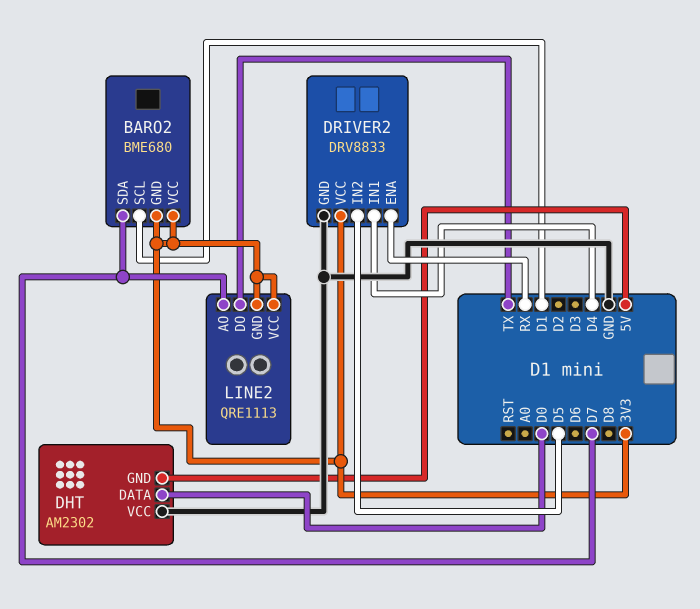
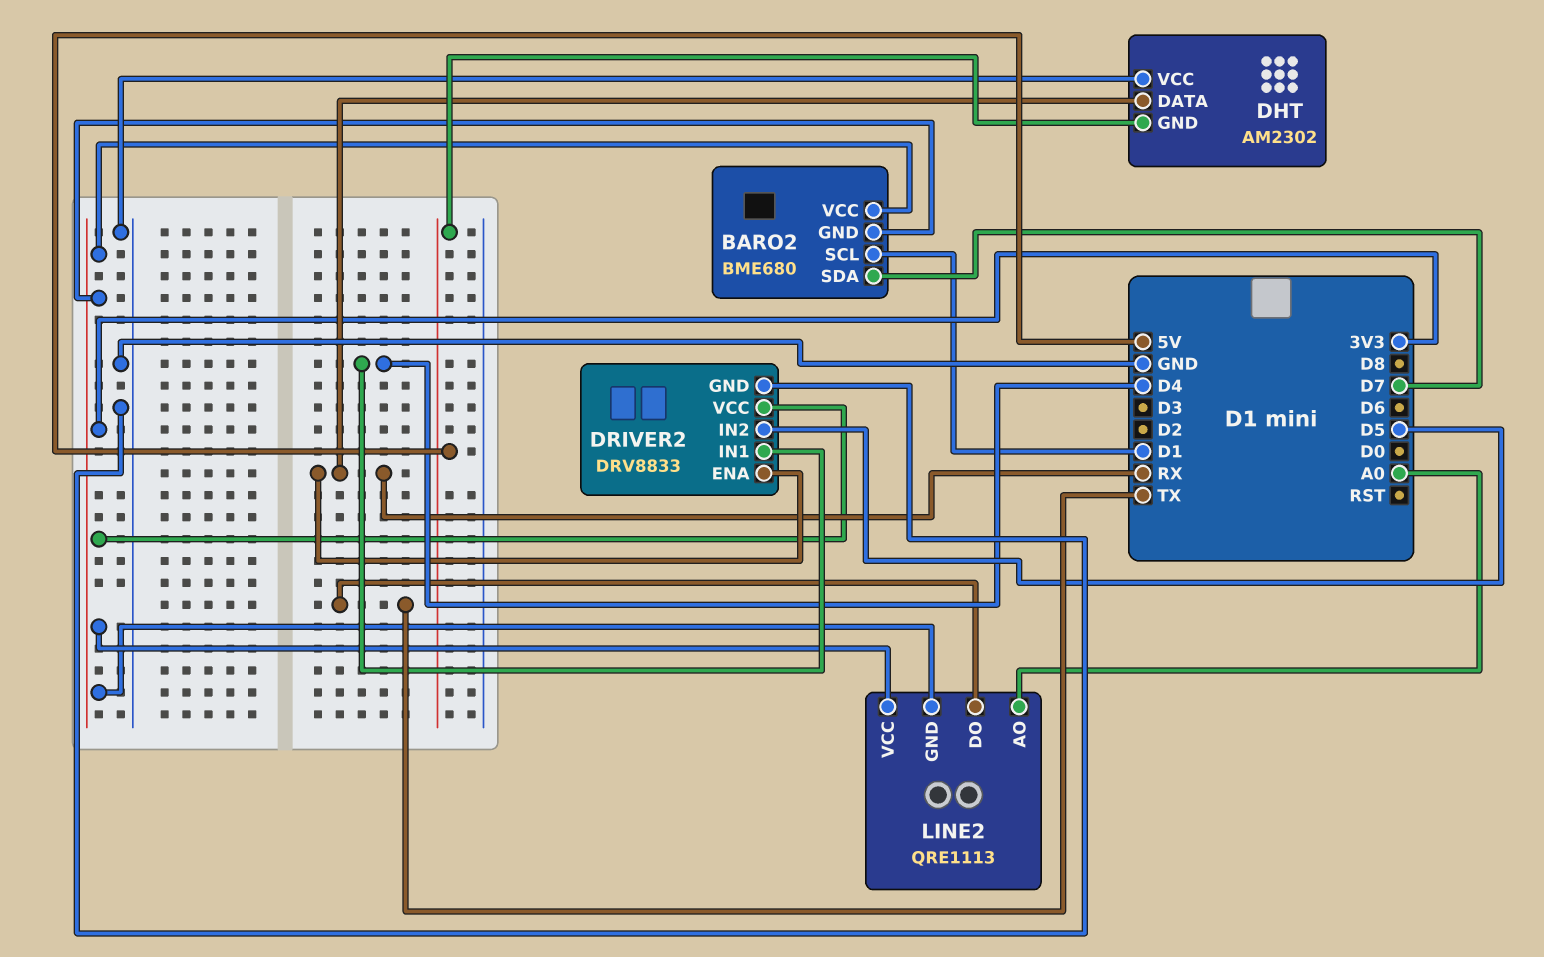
DHT pin DATA: D0 -> RX
LINE2 pin AO: D7 -> A0

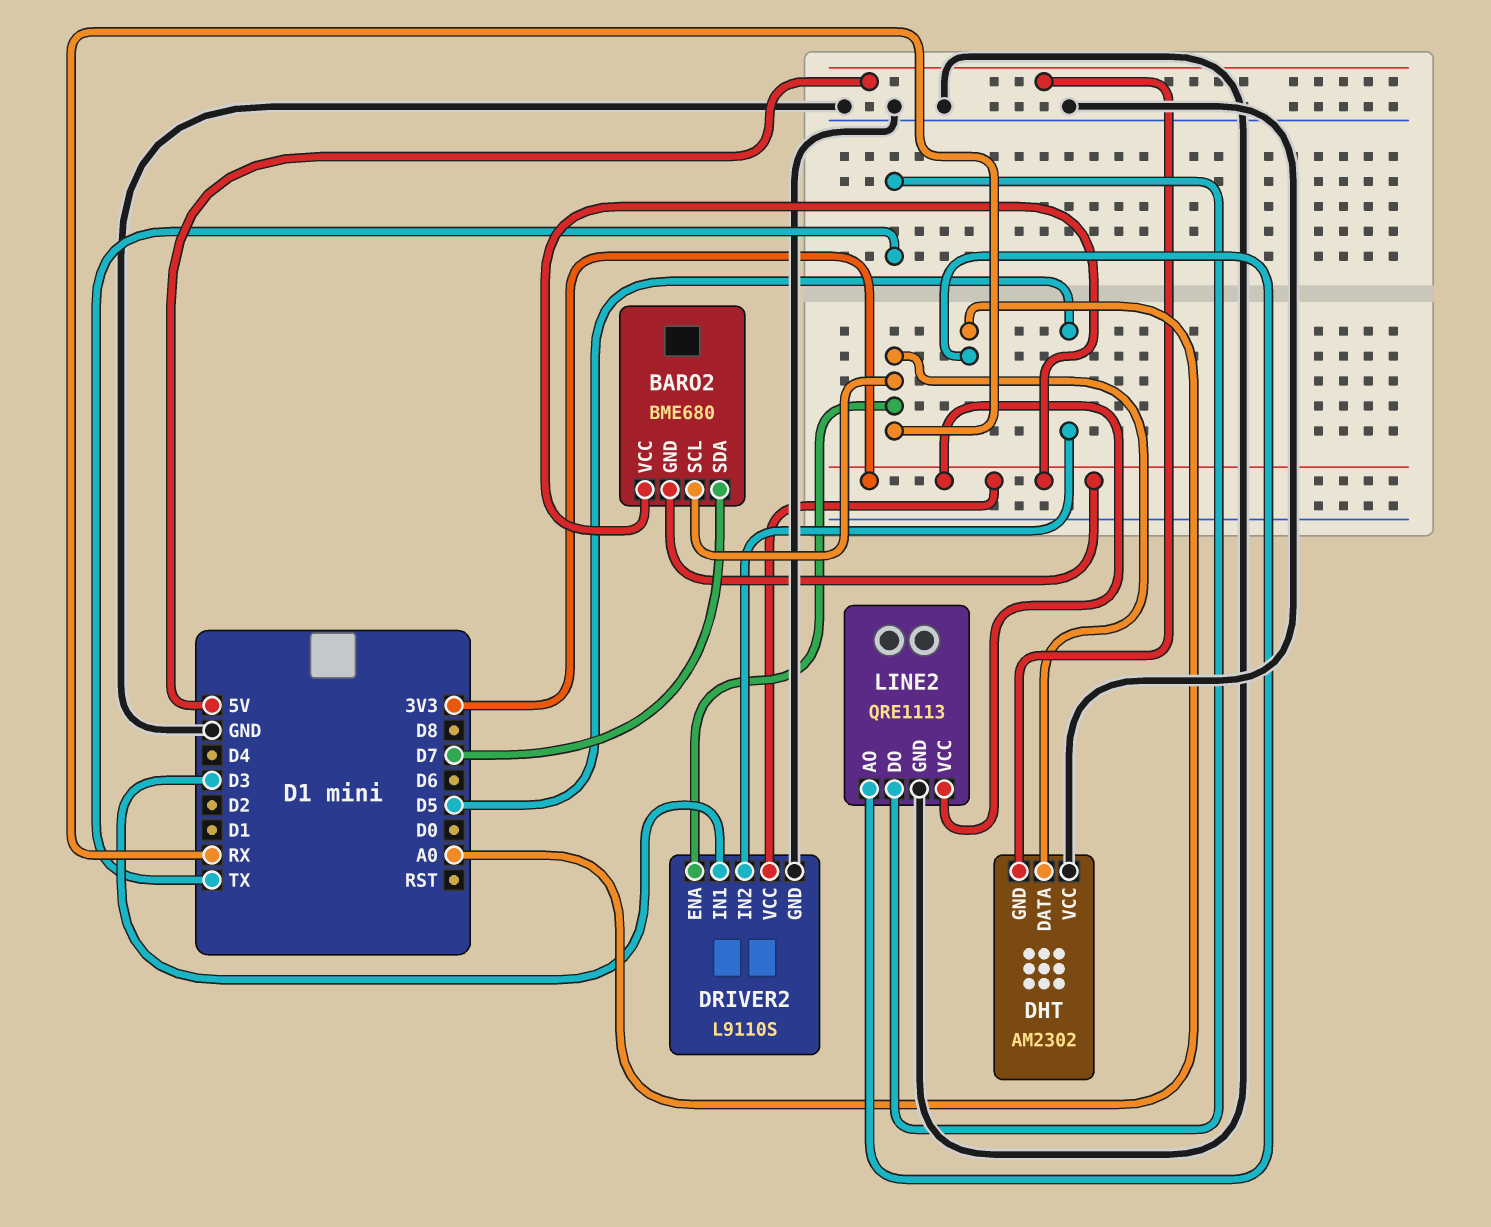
BARO2 pin SCL: D1 -> RX
DRIVER2: DRV8833 -> L9110S
DRIVER2 pin IN1: D4 -> D3
LINE2 pin GND: 3V3 -> GND

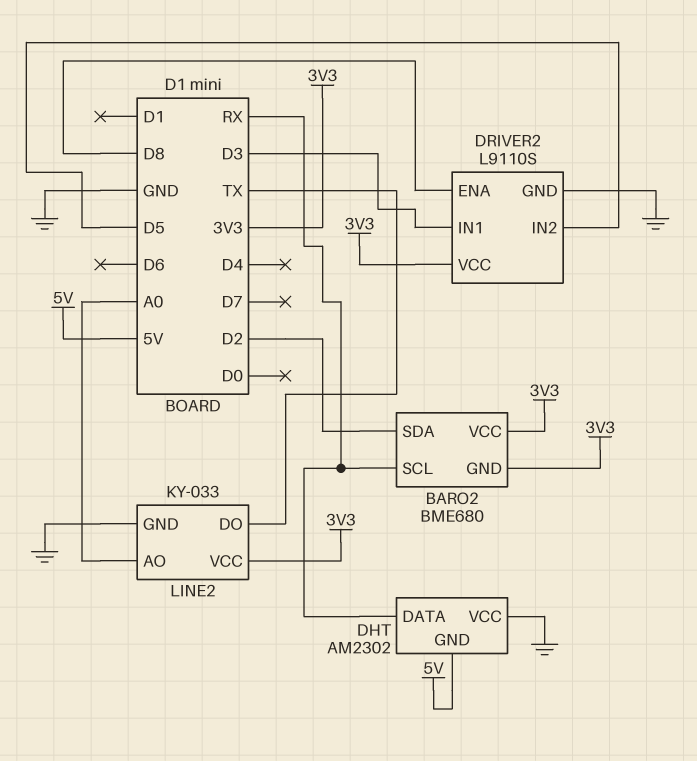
BARO2 pin SDA: D7 -> D2
DRIVER2 pin ENA: RX -> D8
LINE2: QRE1113 -> KY-033

